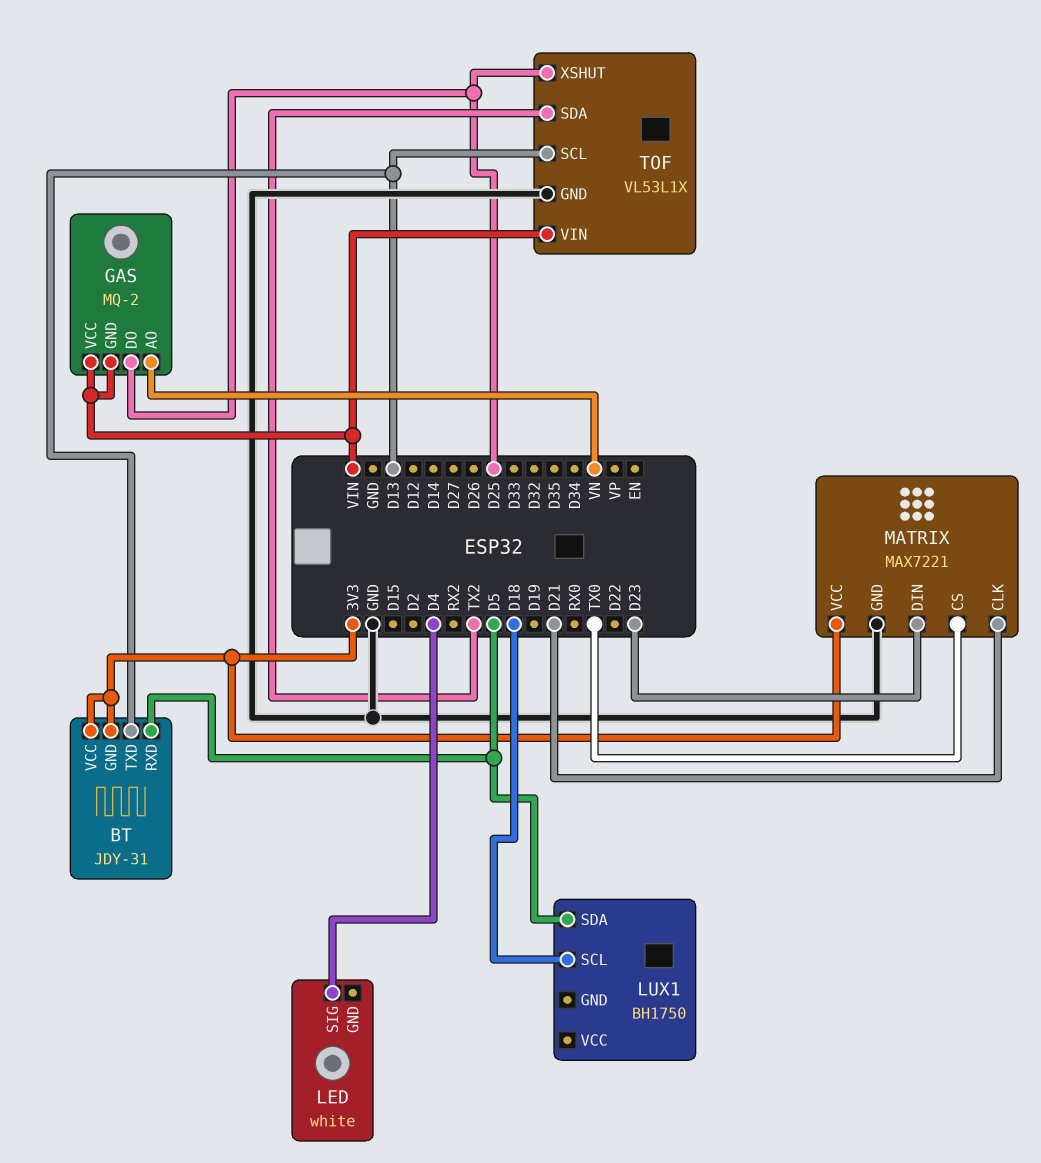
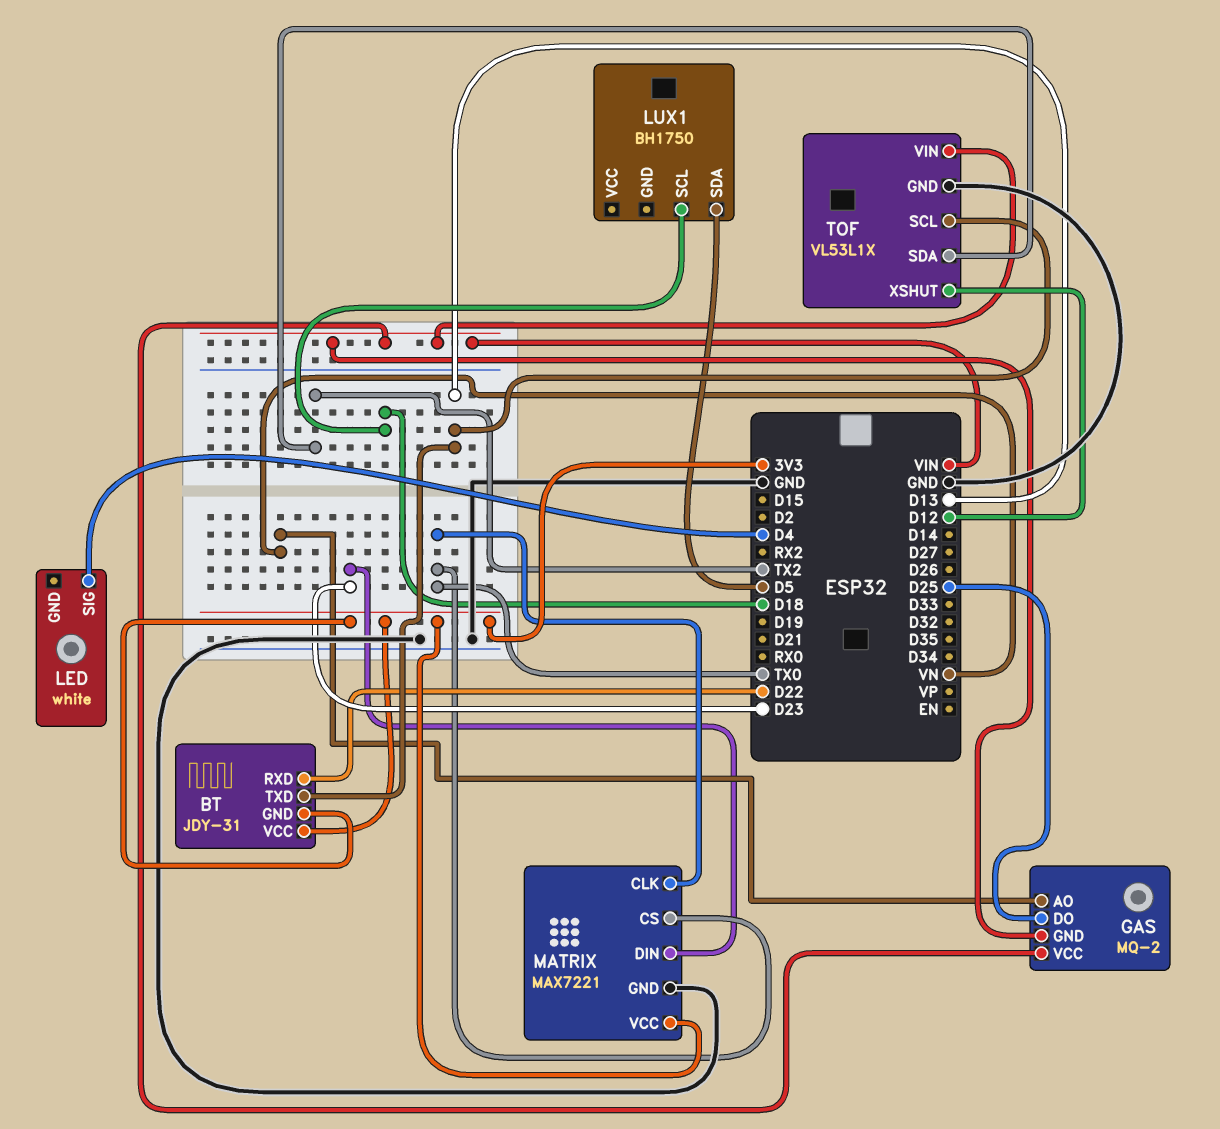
BT pin RXD: D5 -> D22
MATRIX pin CLK: D21 -> TX0
TOF pin XSHUT: D25 -> D12

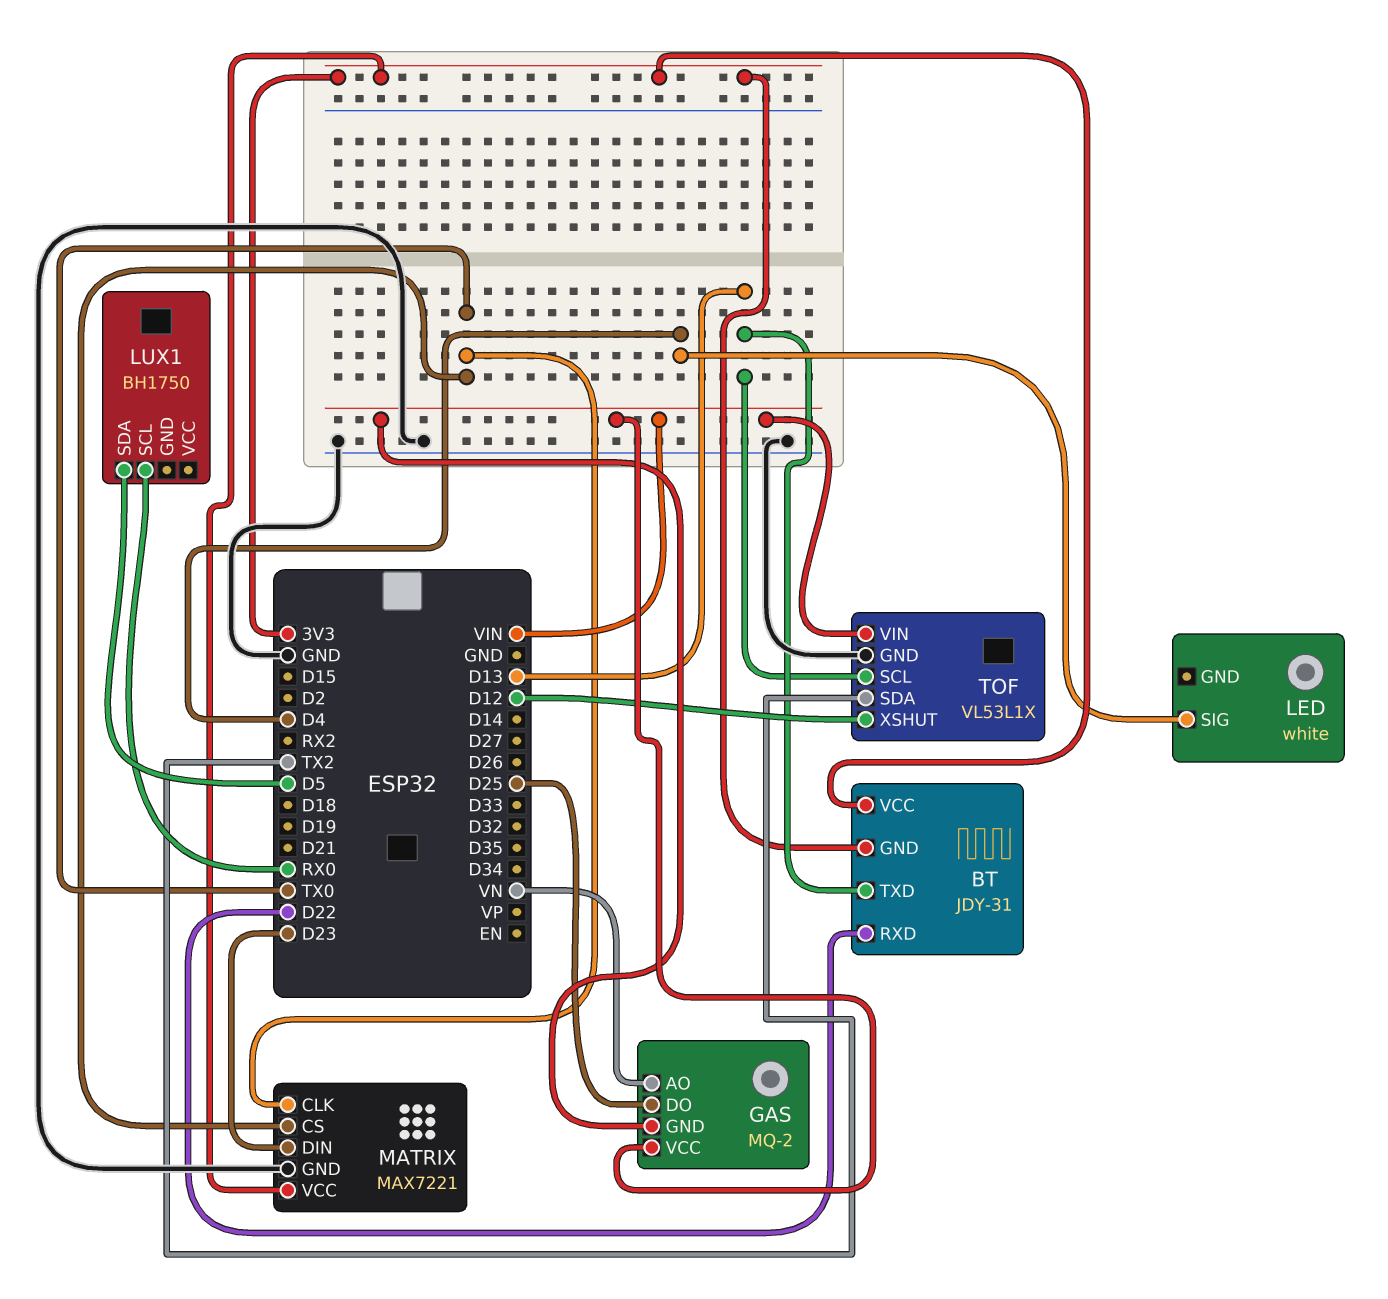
LUX1 pin SCL: D18 -> RX0

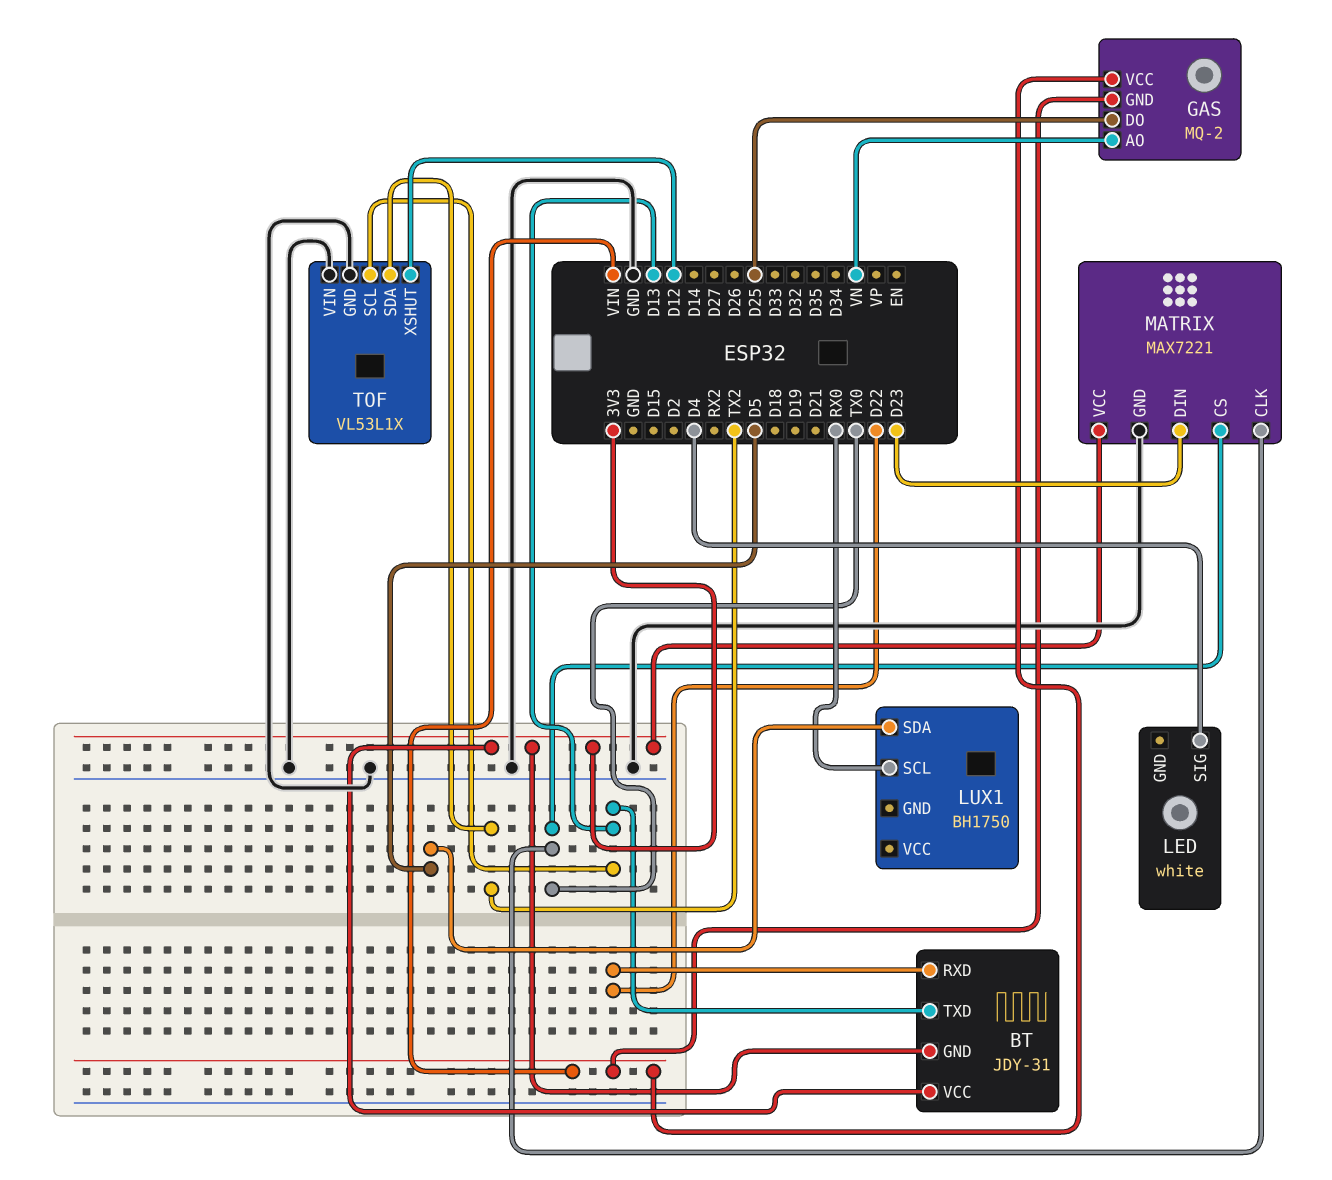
TOF pin VIN: VIN -> GND

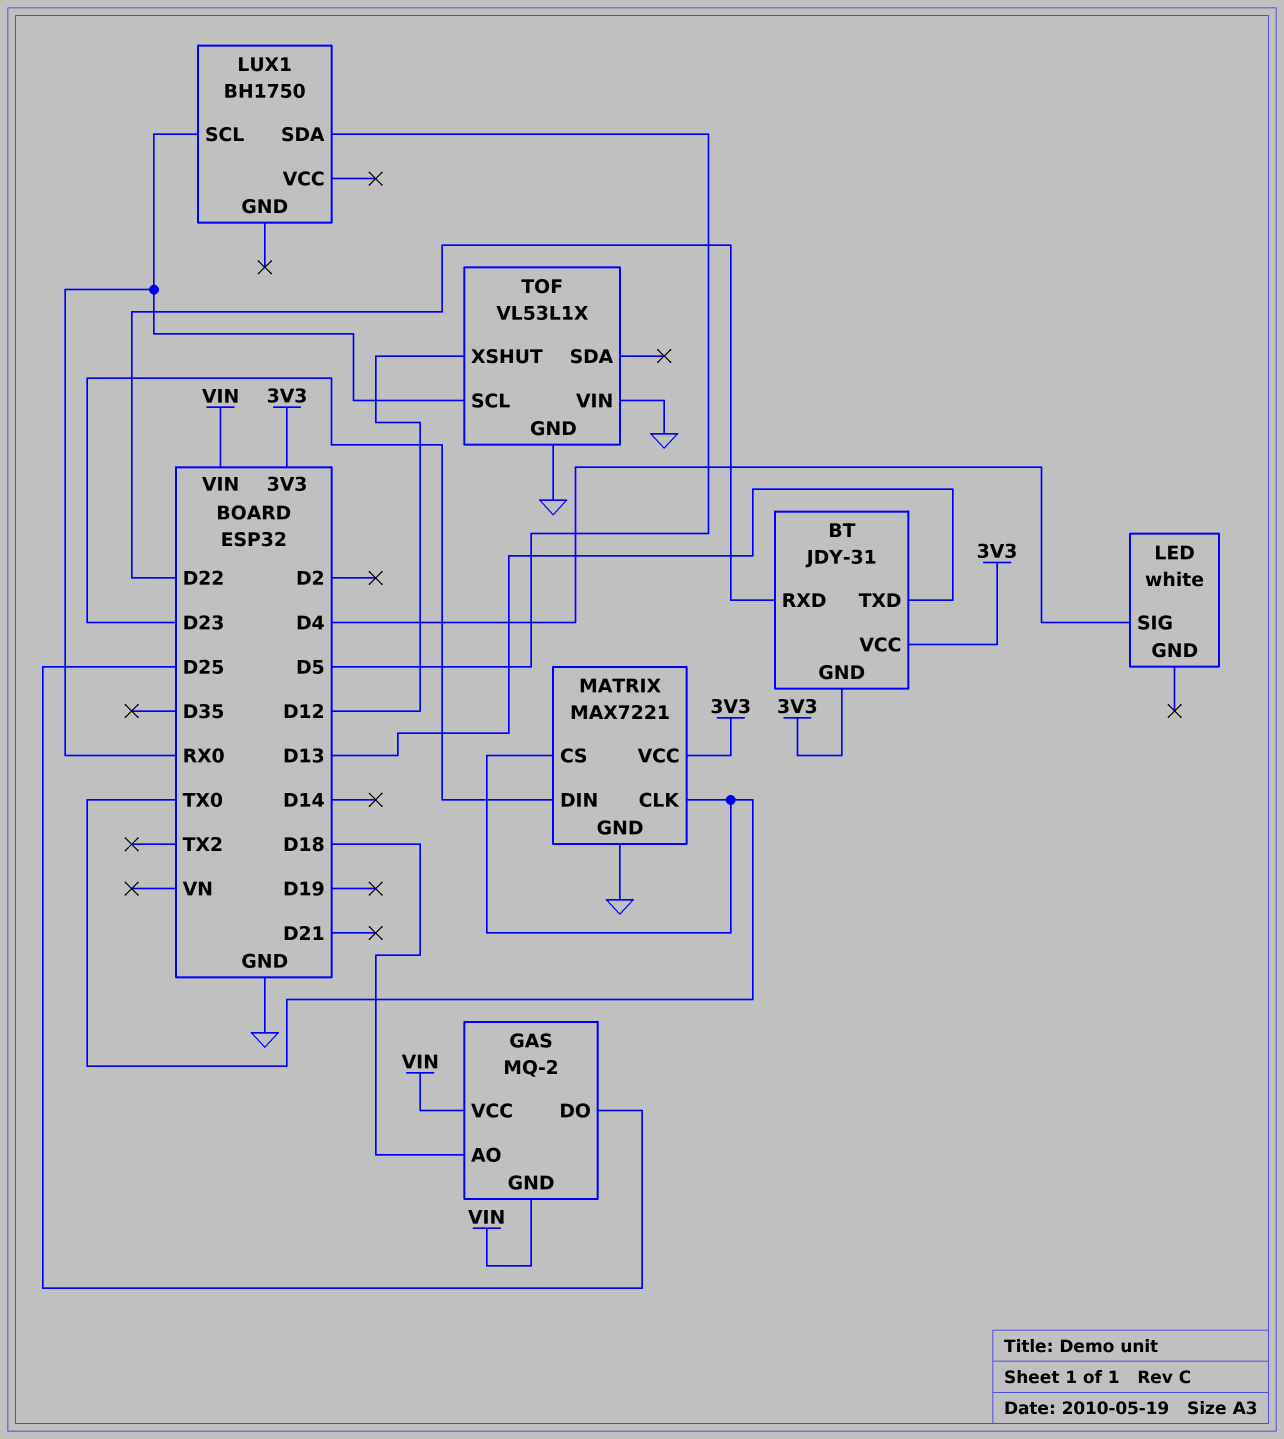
GAS pin AO: VN -> D18
TOF pin SCL: D13 -> RX0
TOF pin SDA: TX2 -> none

